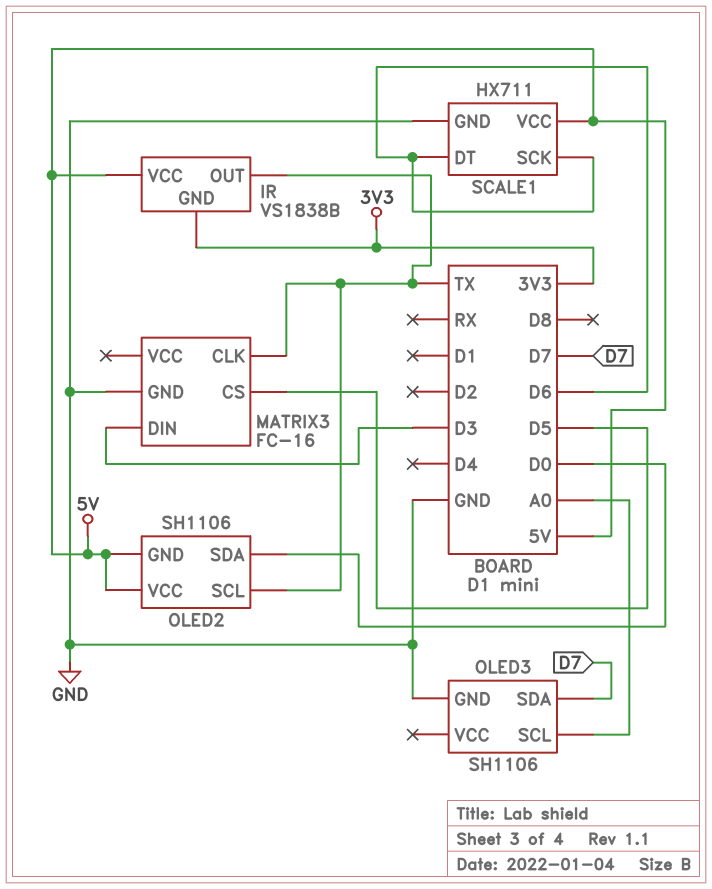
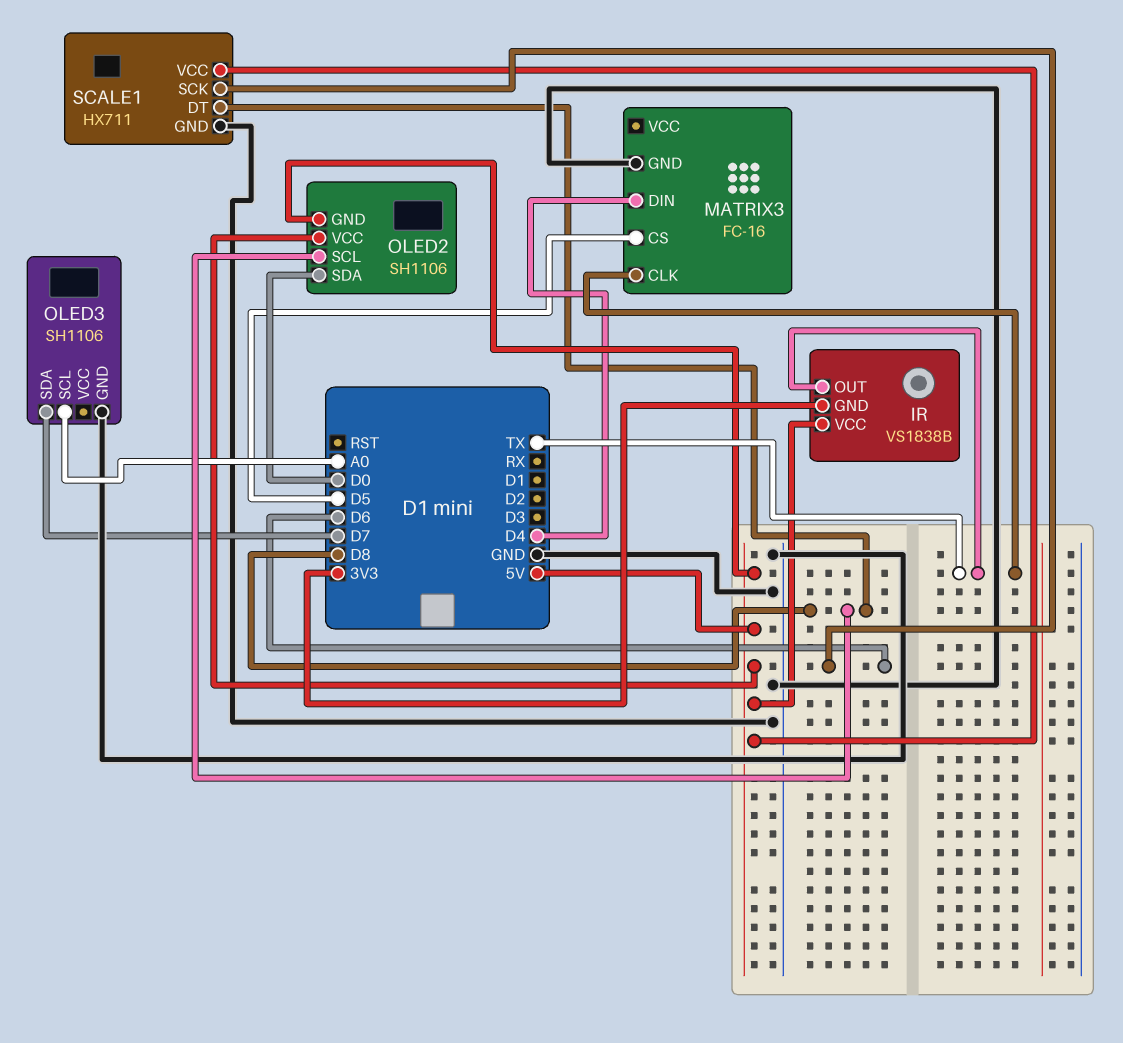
MATRIX3 pin DIN: D3 -> D4
OLED2 pin SCL: TX -> D8
SCALE1 pin DT: D6 -> D8

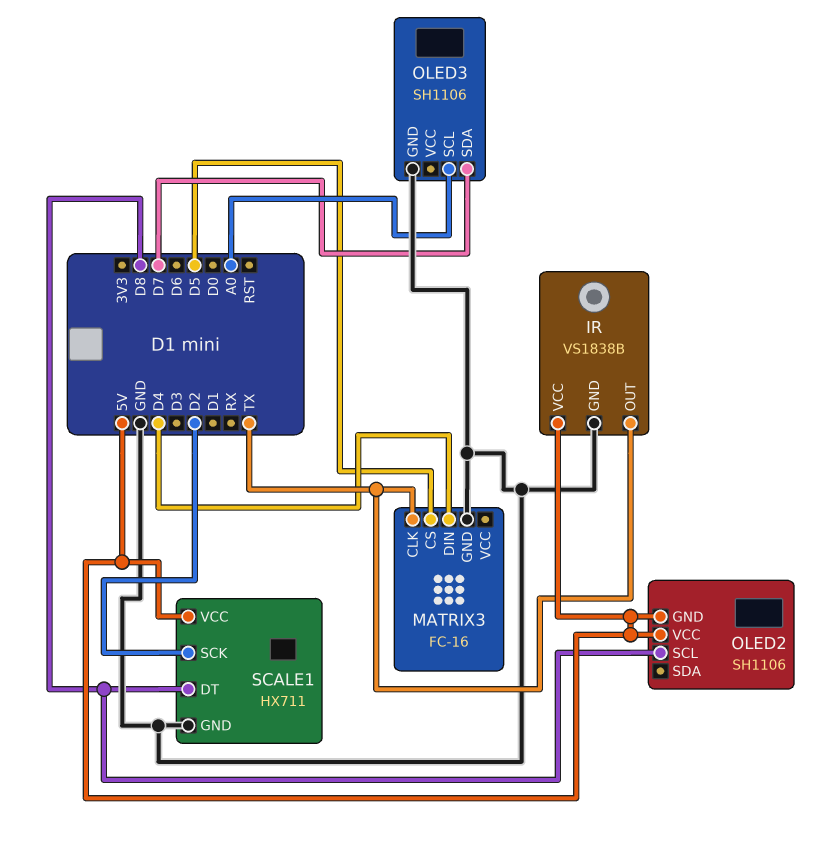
IR pin GND: 3V3 -> GND
OLED2 pin SDA: D0 -> none
SCALE1 pin SCK: D6 -> D2

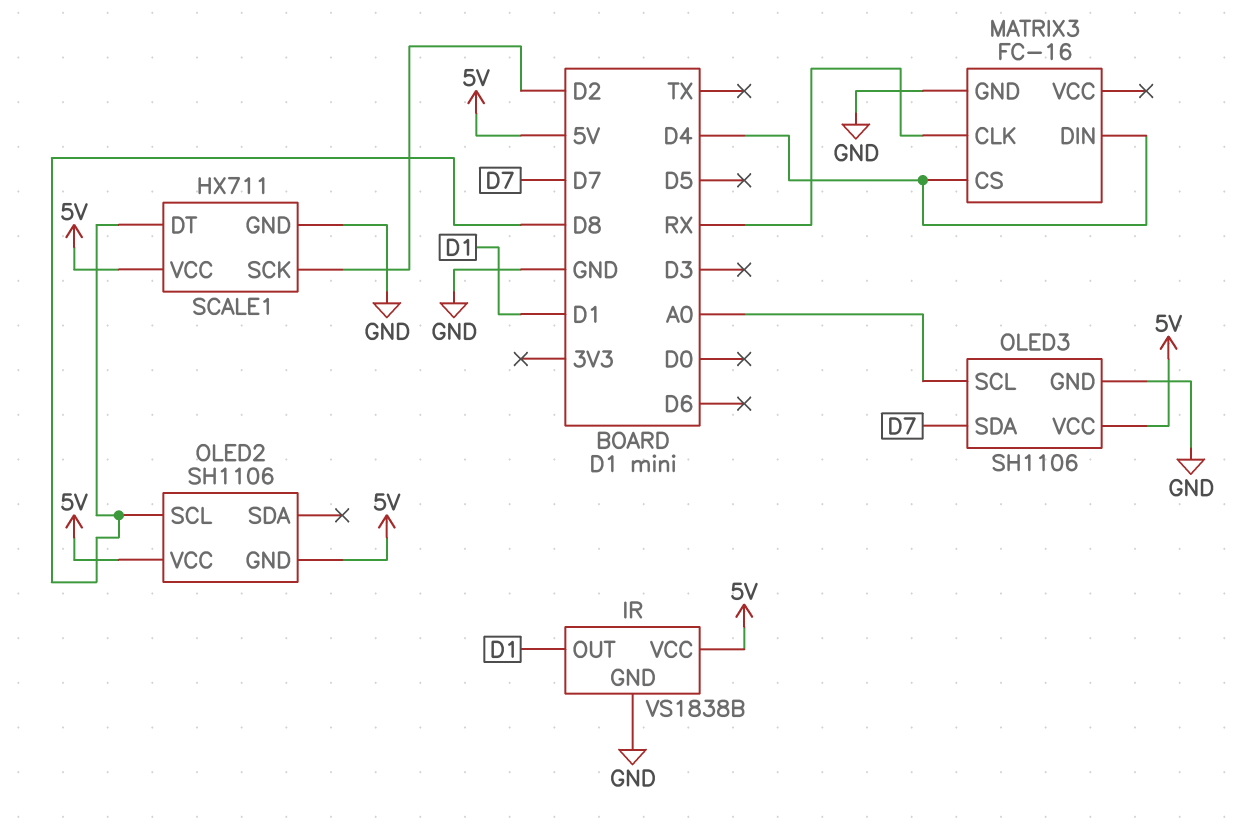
IR pin OUT: TX -> D1
MATRIX3 pin CLK: TX -> RX
MATRIX3 pin CS: D5 -> D4
OLED3 pin VCC: none -> 5V

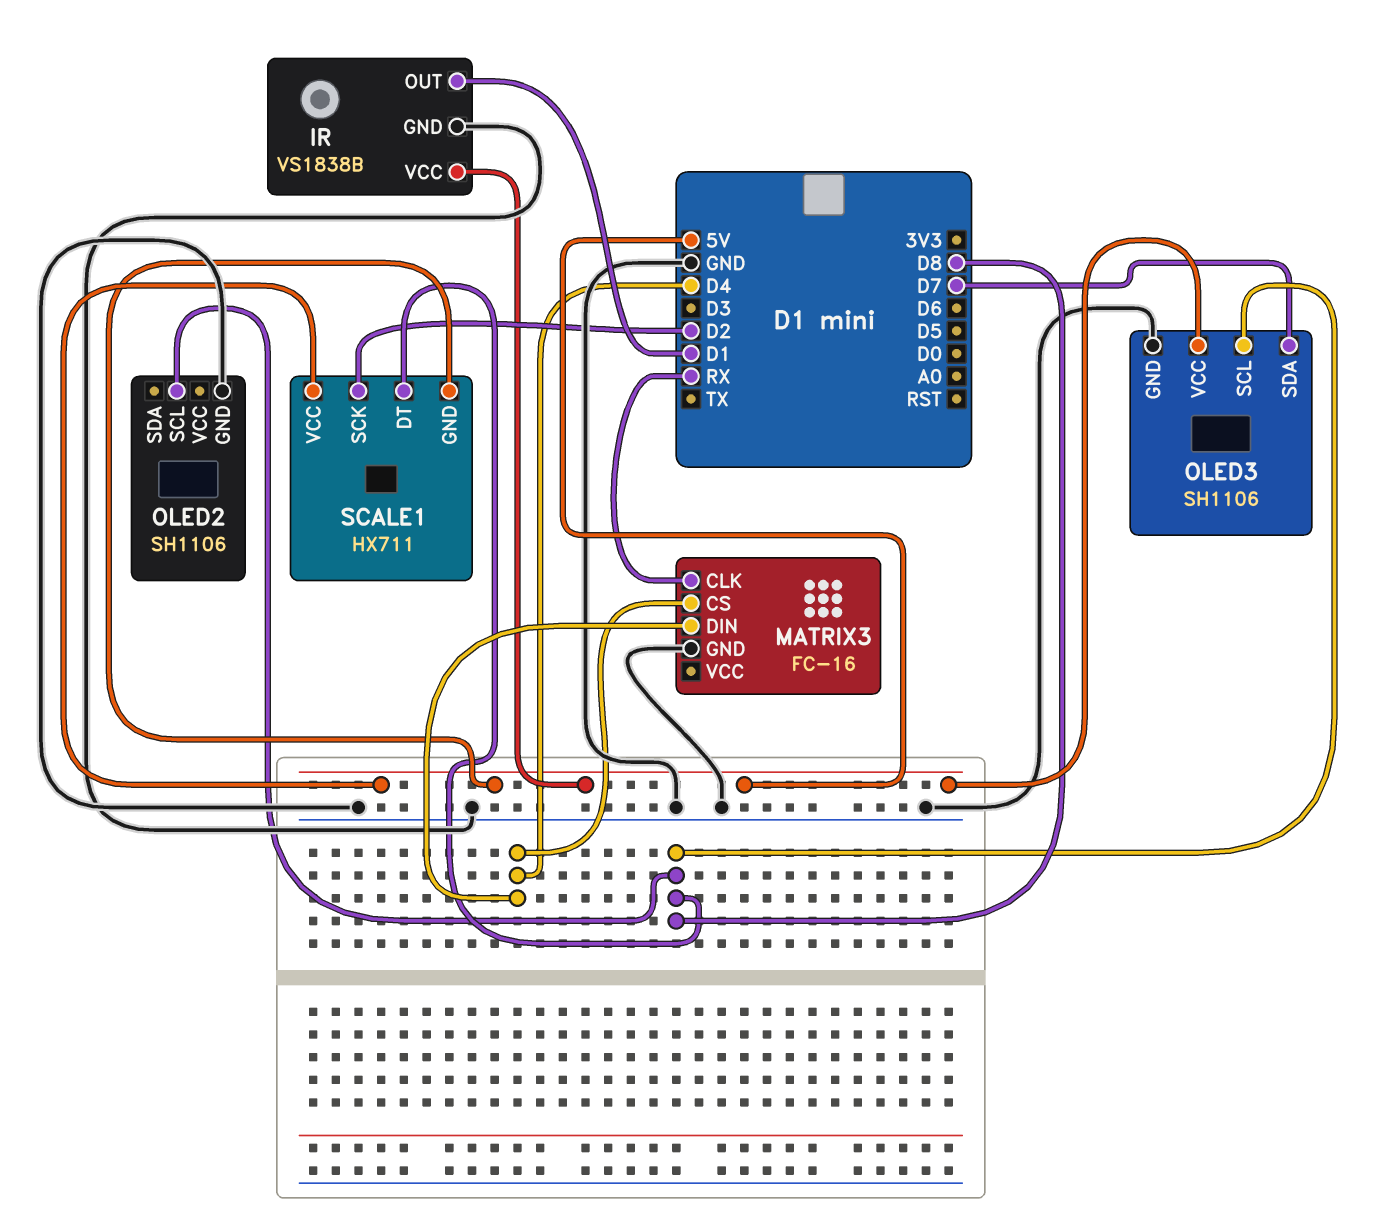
OLED2 pin GND: 5V -> GND
OLED2 pin VCC: 5V -> none
OLED3 pin SCL: A0 -> D8
SCALE1 pin GND: GND -> 5V

